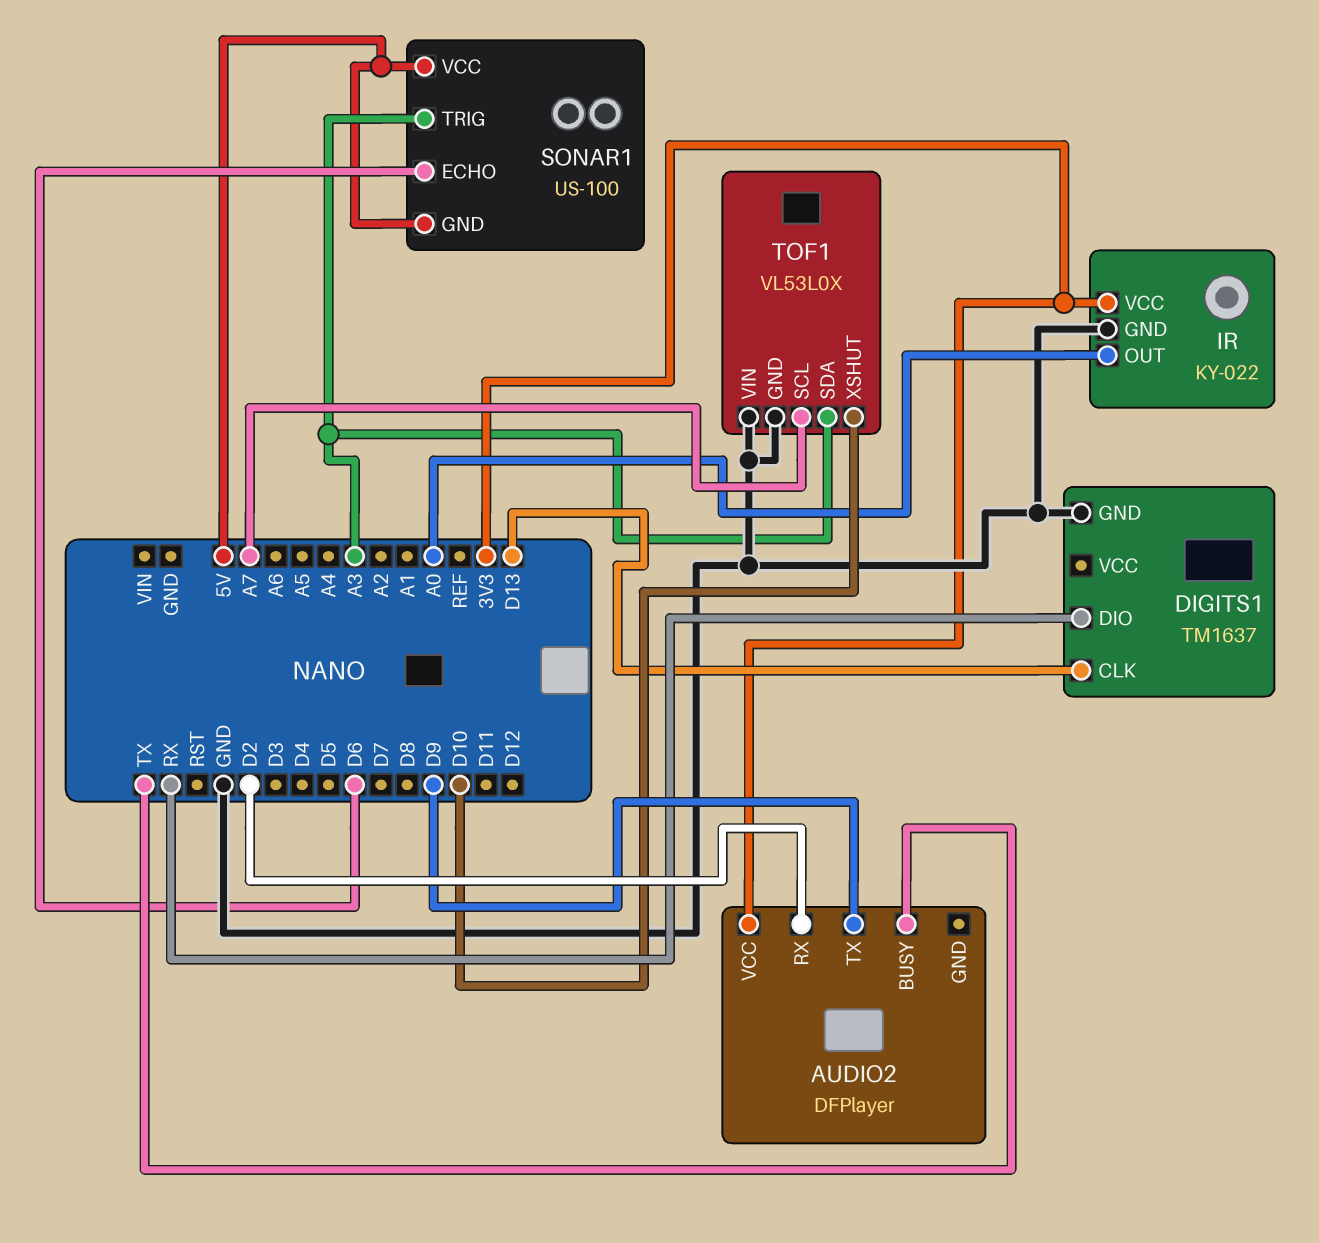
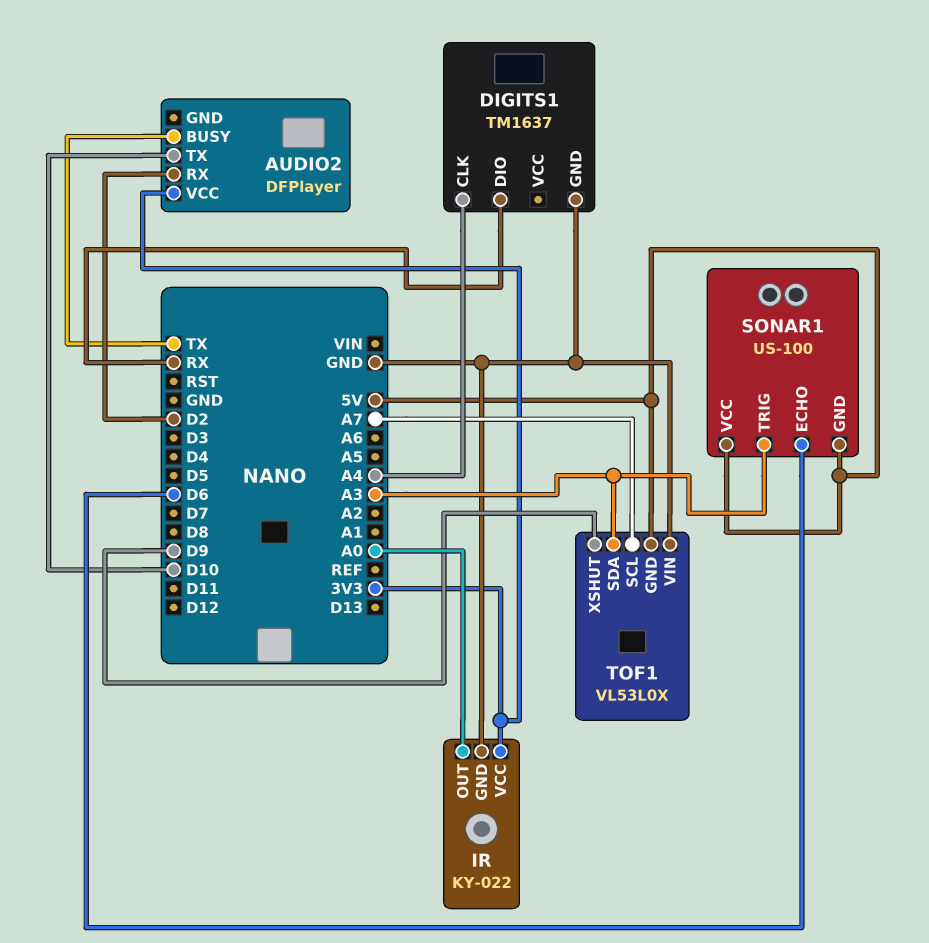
AUDIO2 pin TX: D9 -> D10
DIGITS1 pin CLK: D13 -> A4
TOF1 pin GND: GND -> 5V
TOF1 pin XSHUT: D10 -> D9

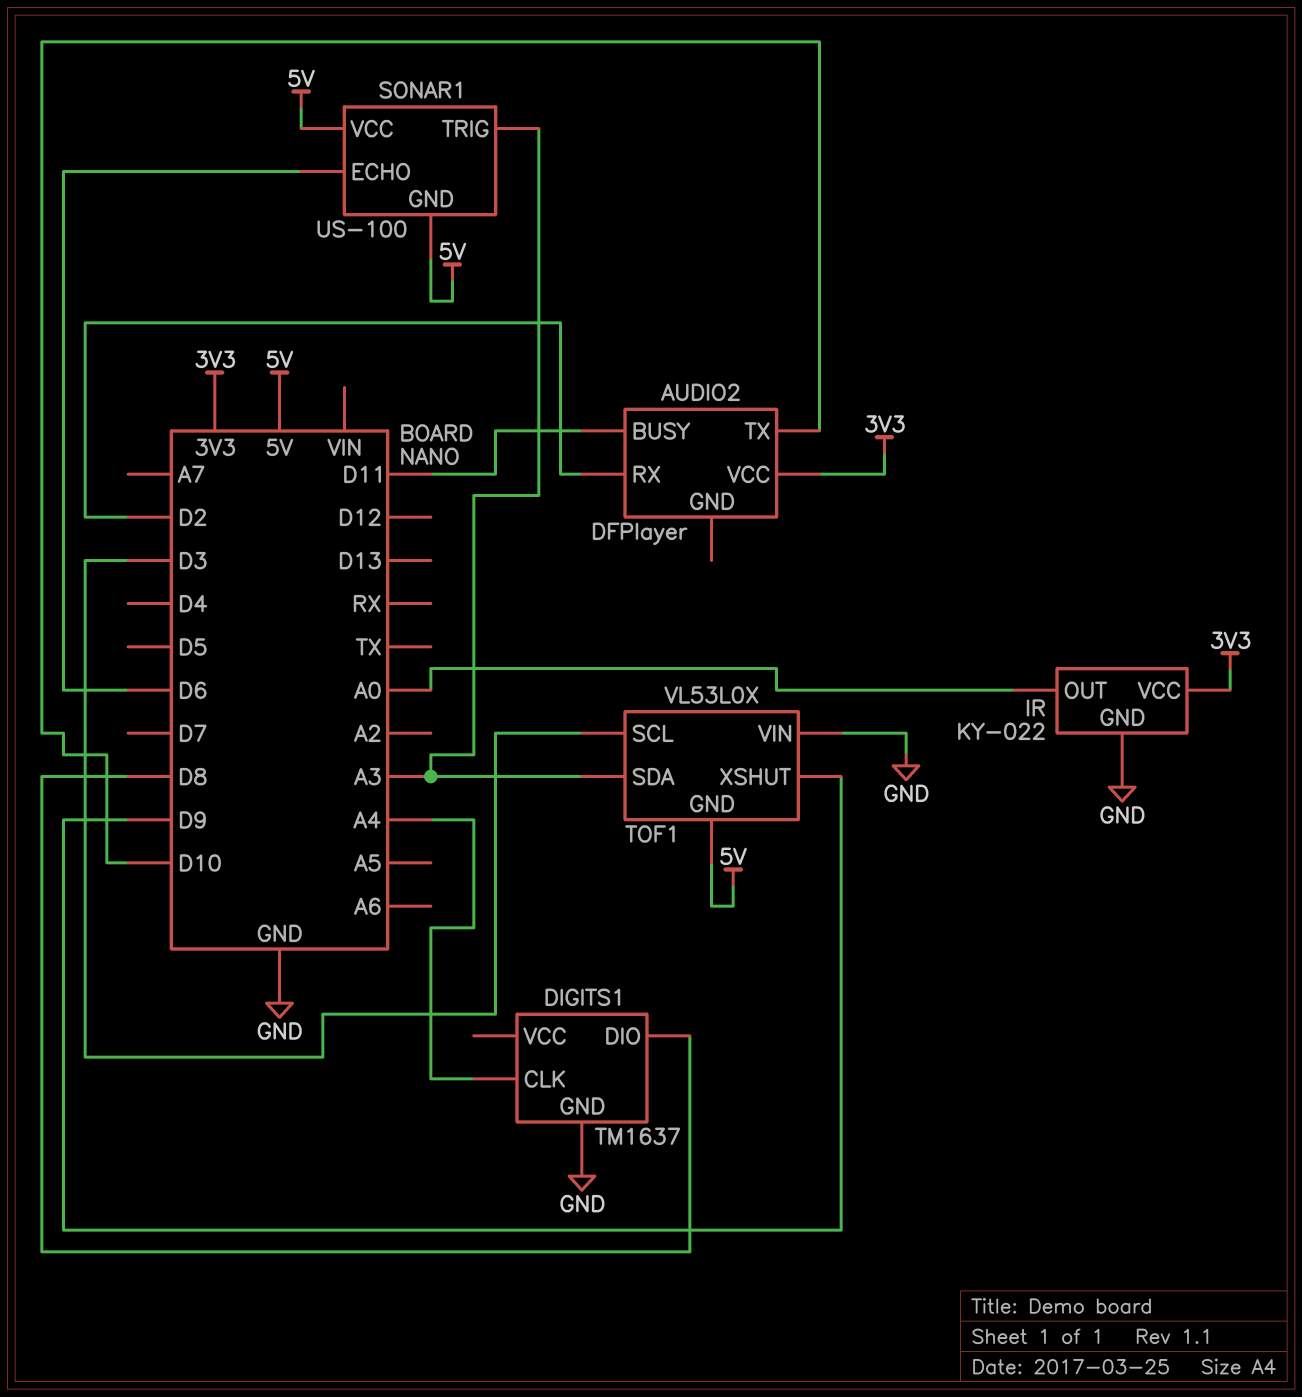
AUDIO2 pin BUSY: TX -> D11
DIGITS1 pin DIO: RX -> D8
TOF1 pin SCL: A7 -> D3

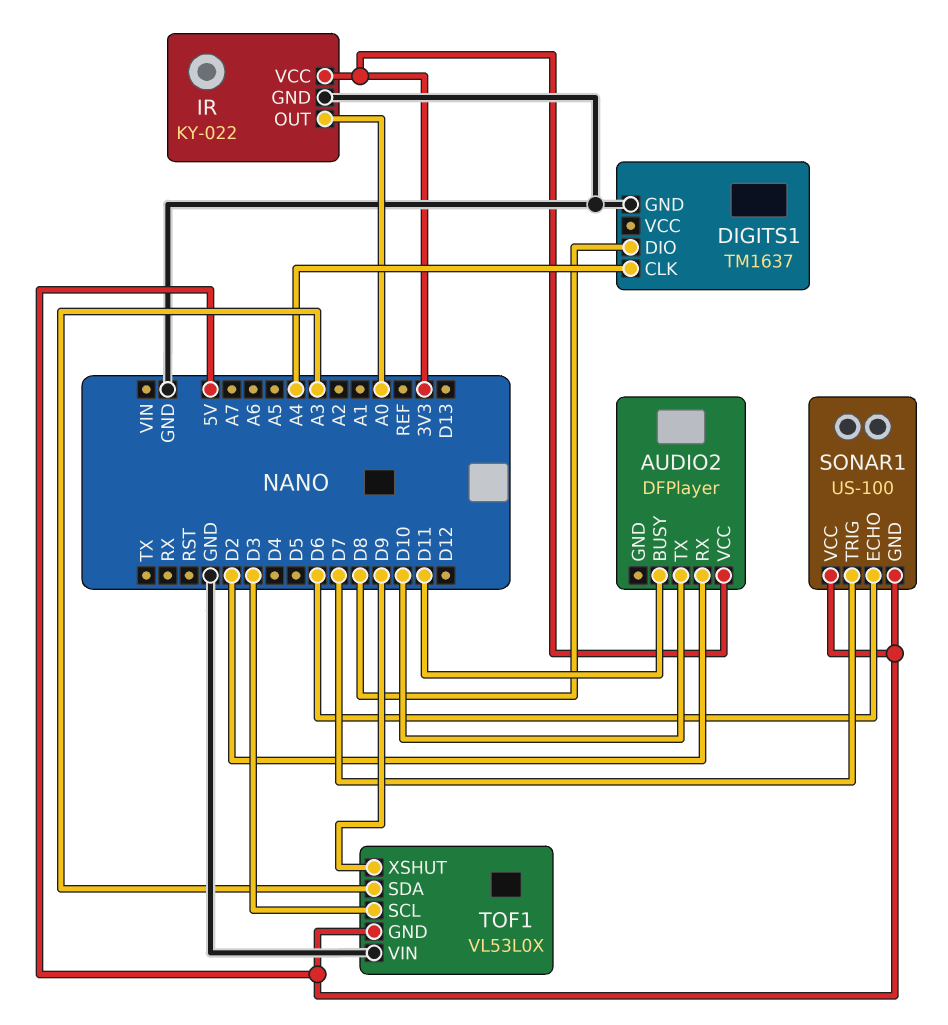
SONAR1 pin TRIG: A3 -> D7

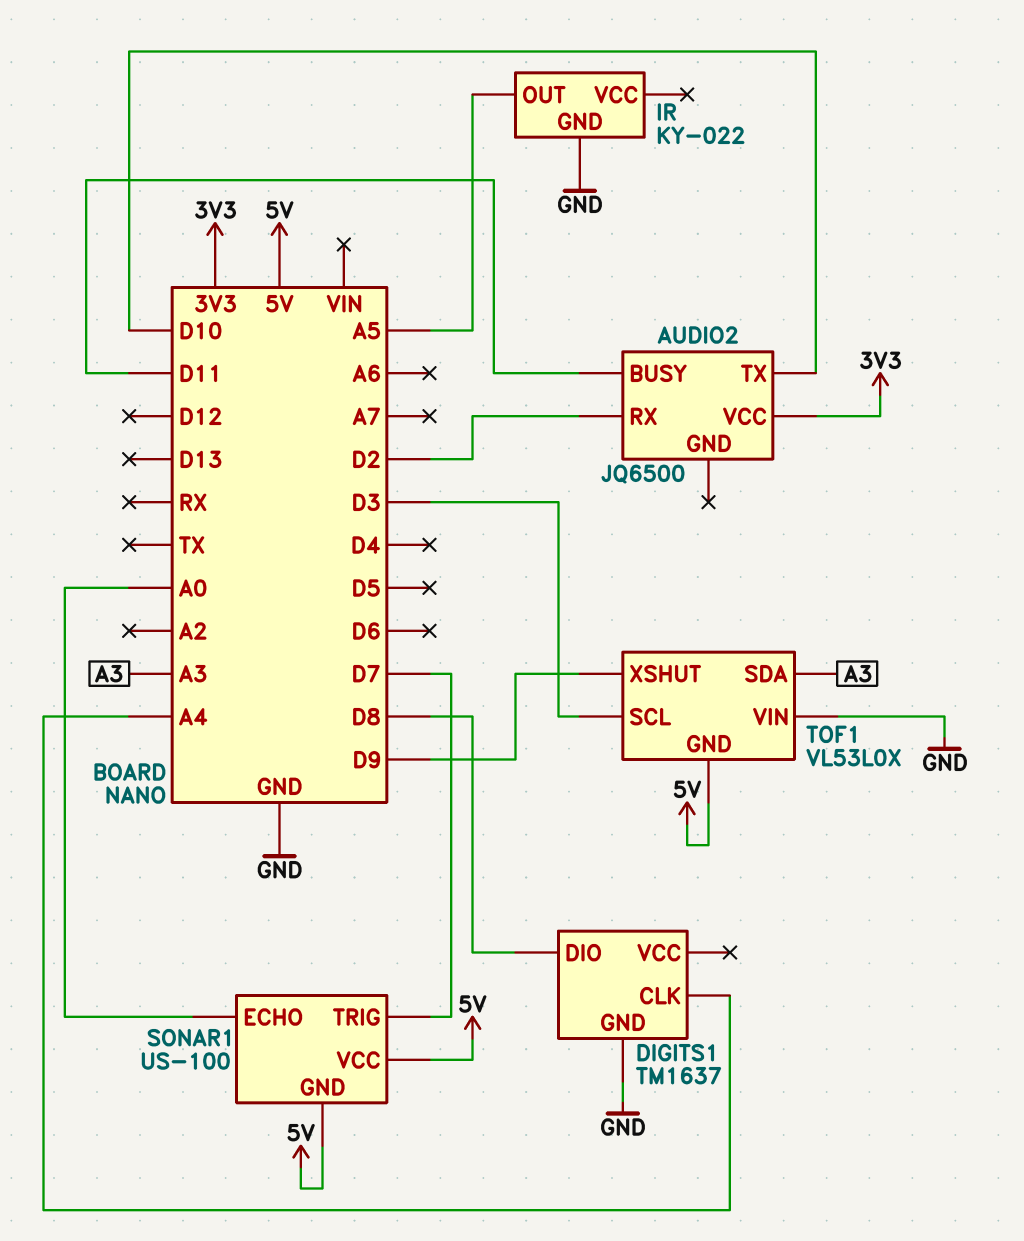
AUDIO2: DFPlayer -> JQ6500
IR pin OUT: A0 -> A5
IR pin VCC: 3V3 -> none
SONAR1 pin ECHO: D6 -> A0

